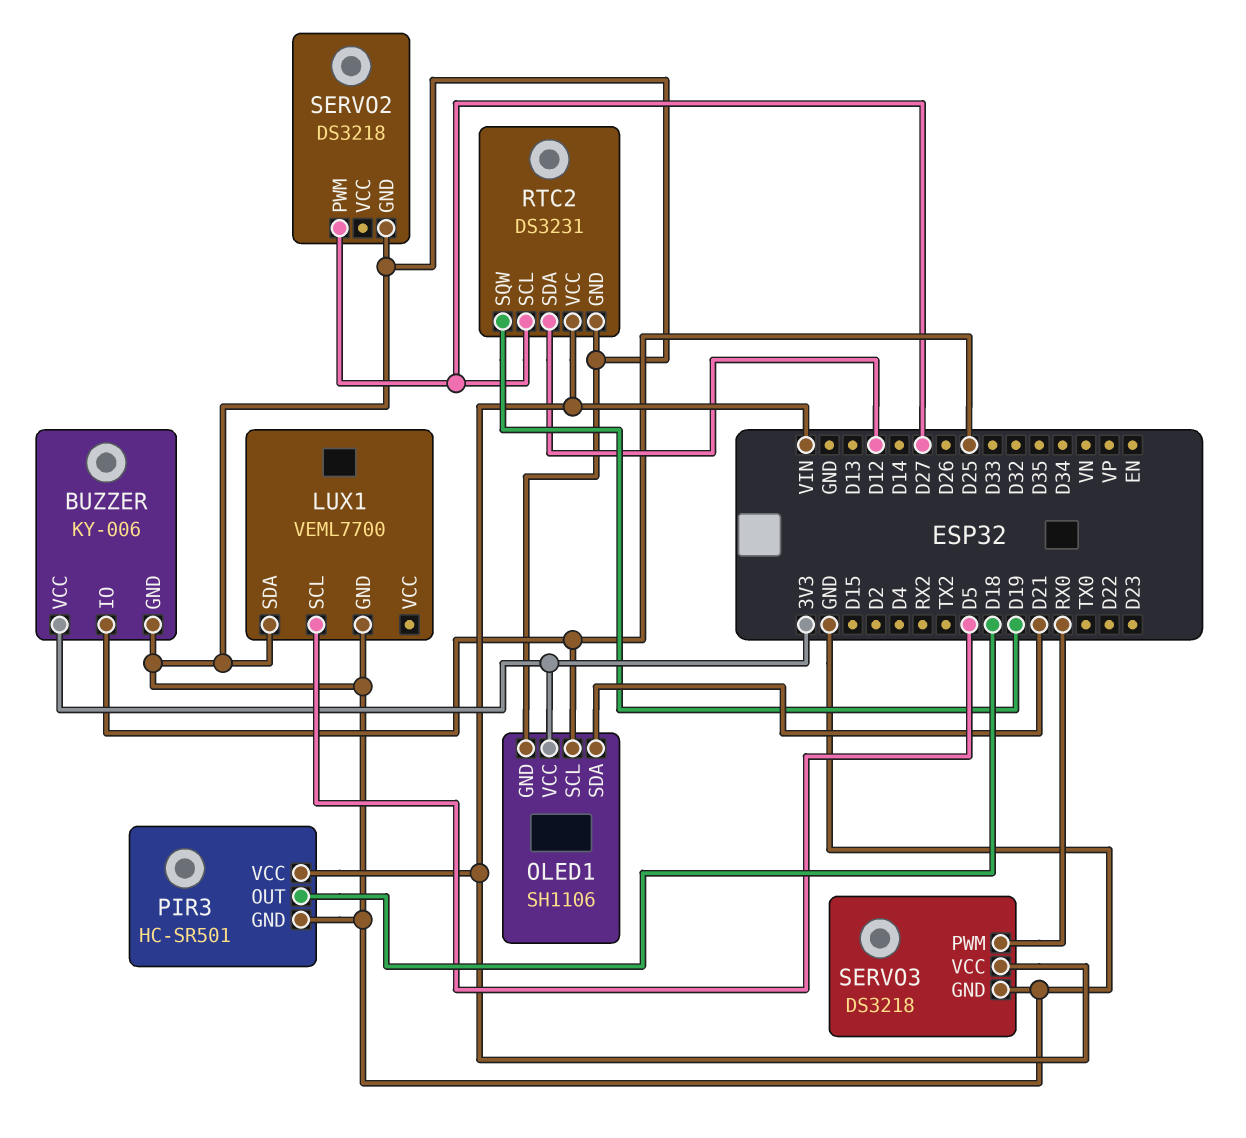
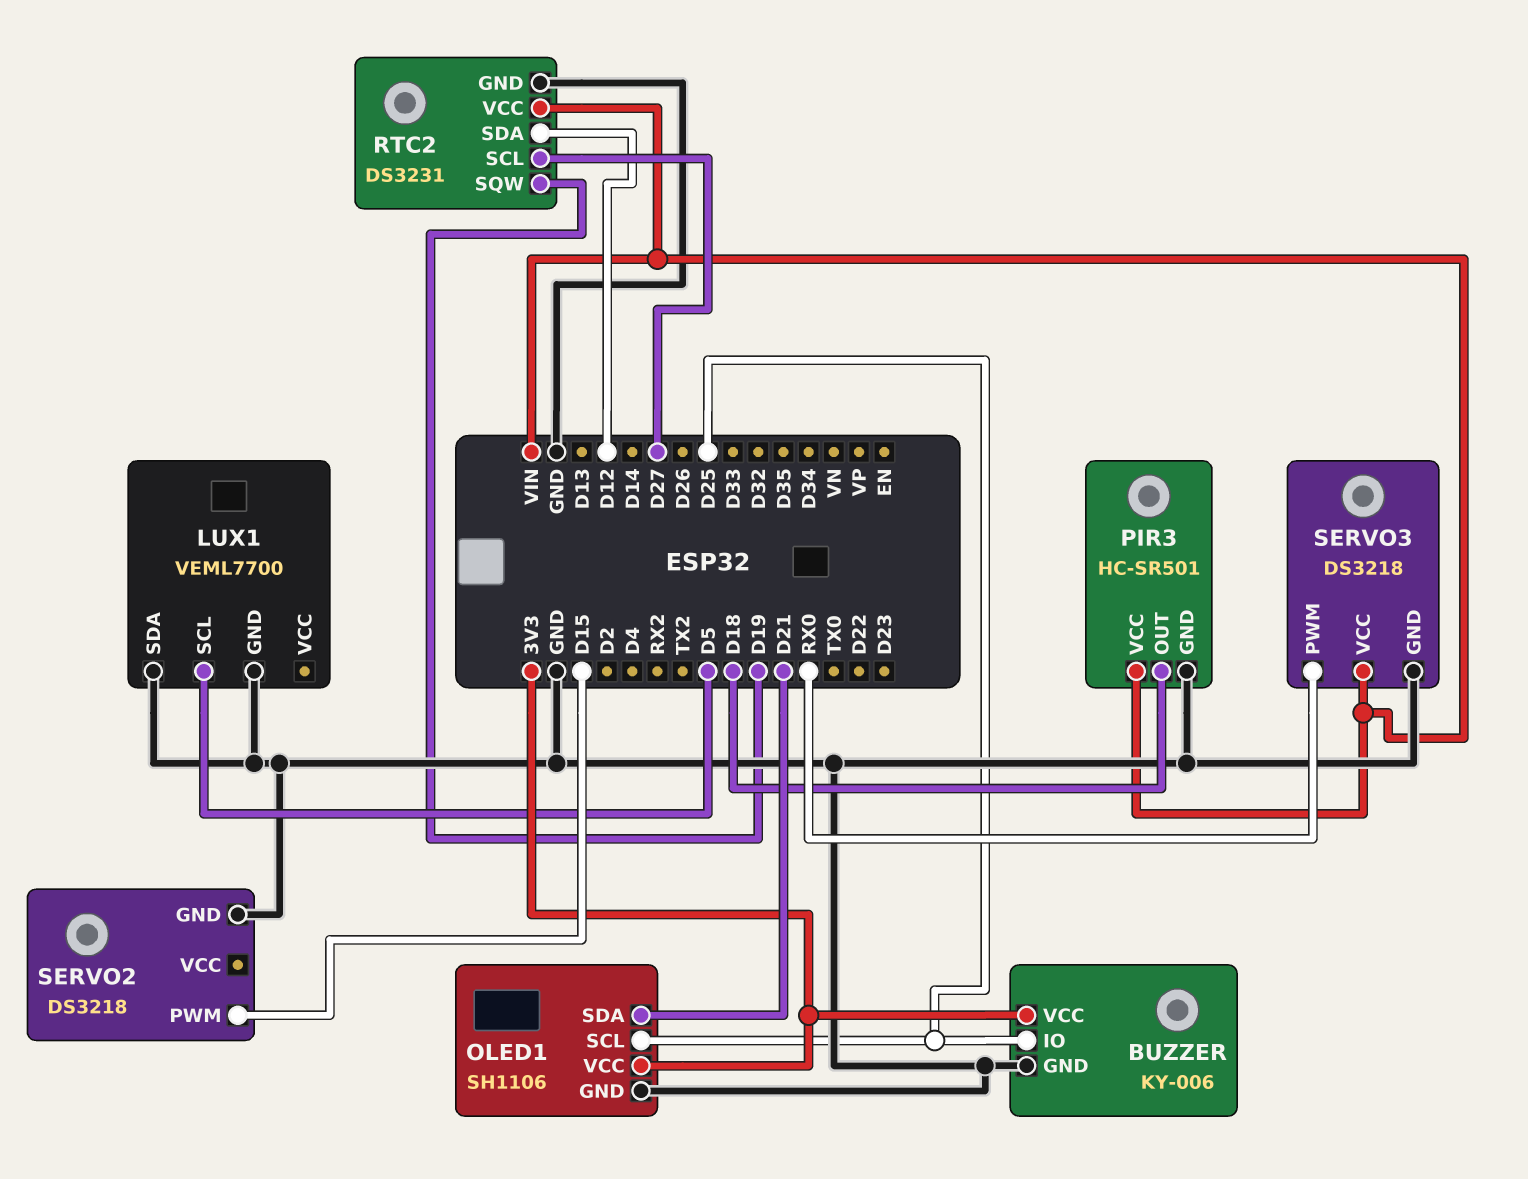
SERVO2 pin PWM: D27 -> D15

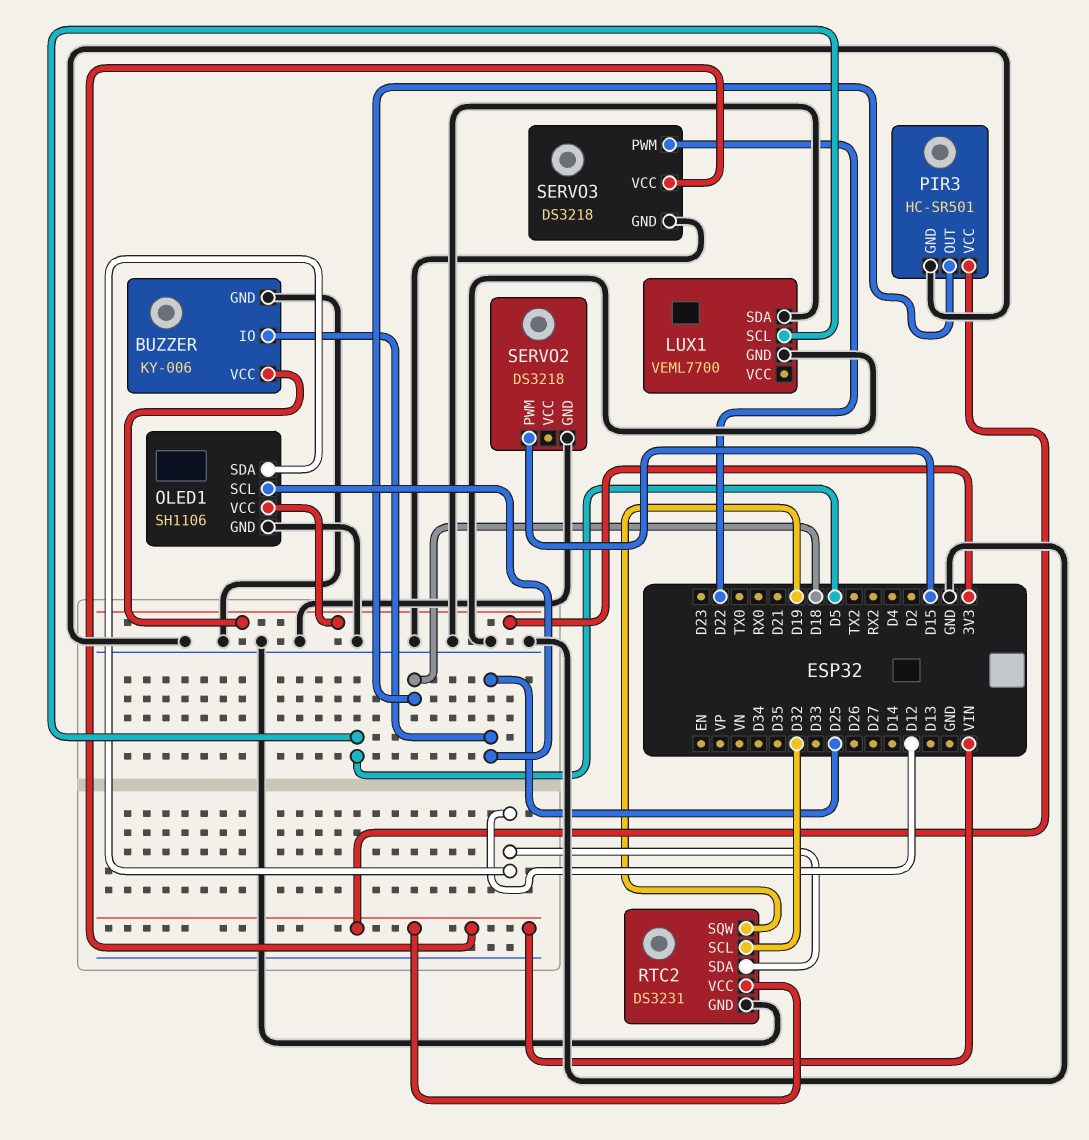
OLED1 pin SDA: D21 -> D12
RTC2 pin SCL: D27 -> D32
SERVO3 pin PWM: RX0 -> D22

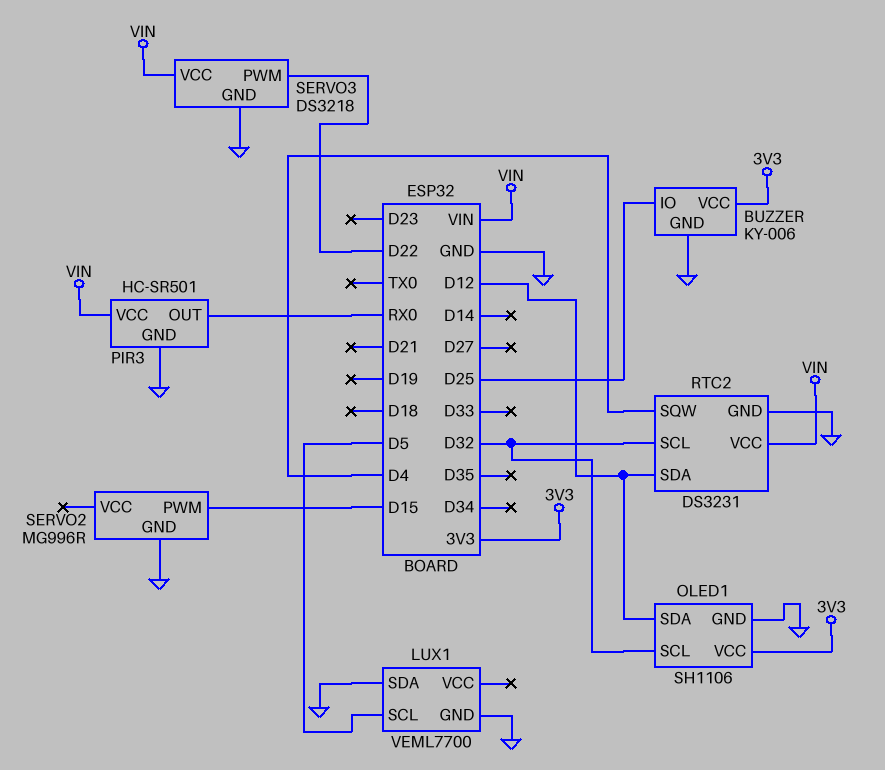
OLED1 pin SCL: D25 -> D32
PIR3 pin OUT: D18 -> RX0
RTC2 pin SQW: D19 -> D4
SERVO2: DS3218 -> MG996R

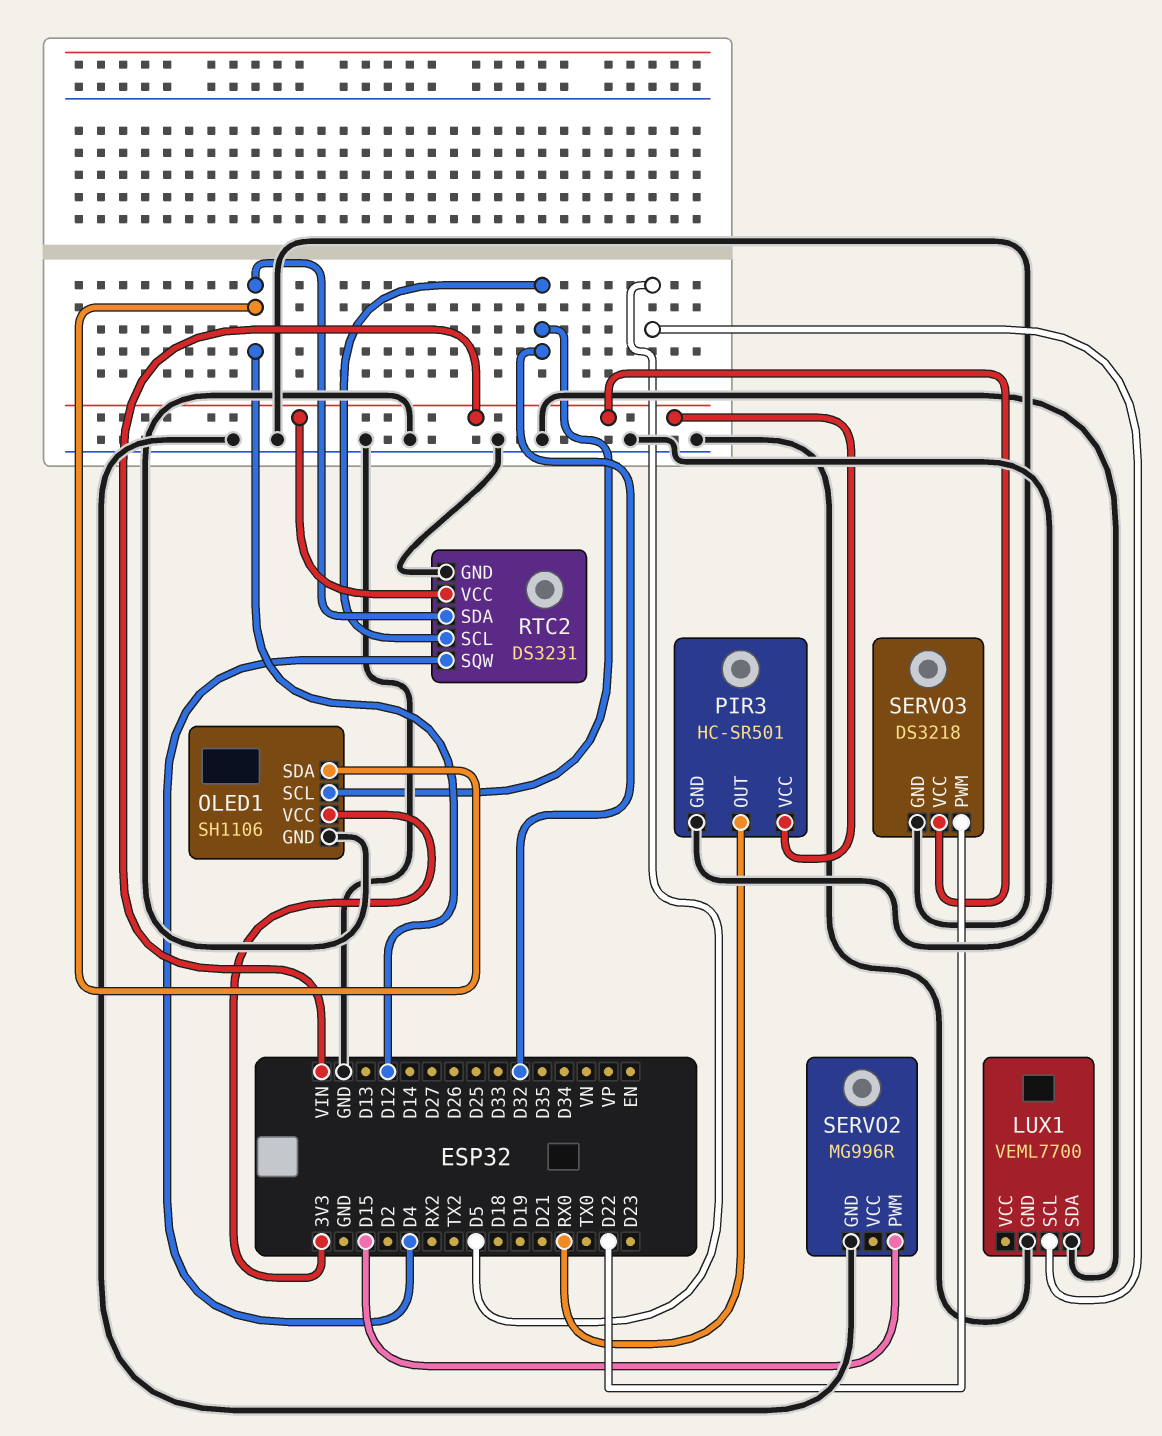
BUZZER: KY-006 -> none
BUZZER pin GND: GND -> none
BUZZER pin IO: D25 -> none
BUZZER pin VCC: 3V3 -> none

